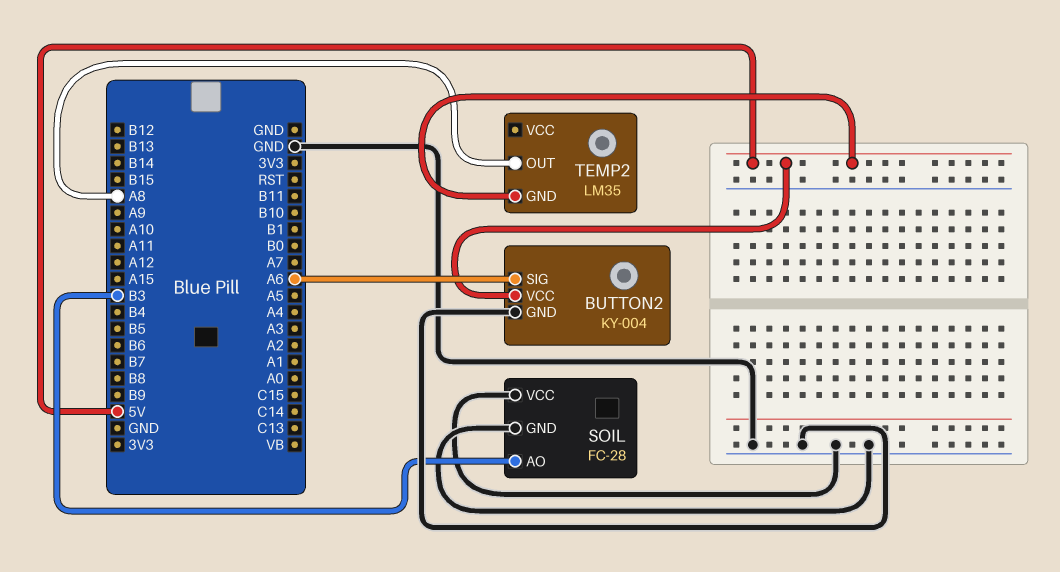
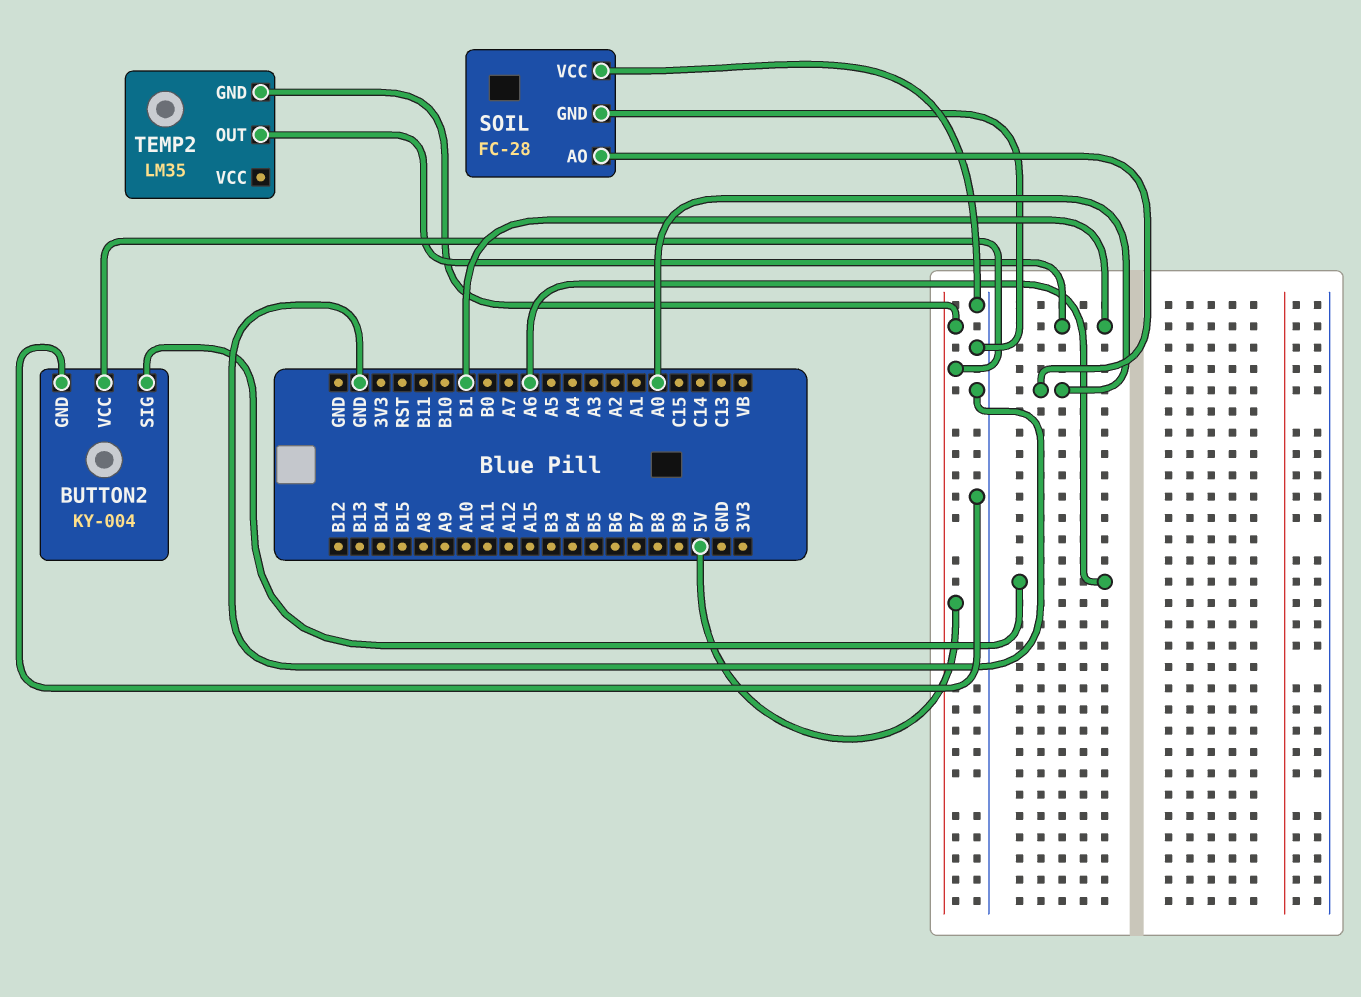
SOIL pin AO: B3 -> A0
TEMP2 pin OUT: A8 -> B1

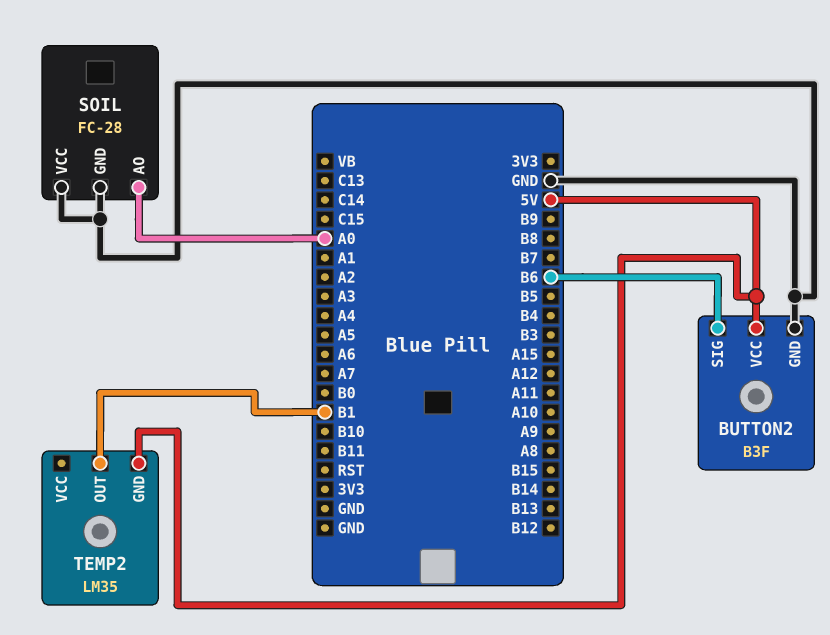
BUTTON2: KY-004 -> B3F
BUTTON2 pin SIG: A6 -> B6

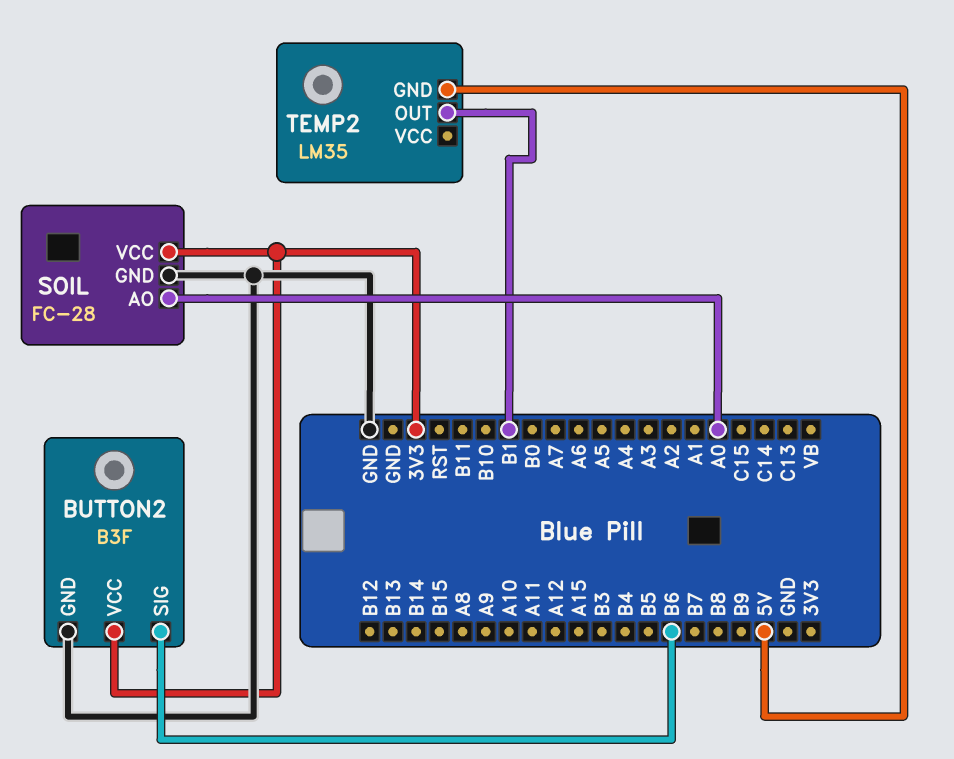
BUTTON2 pin VCC: 5V -> 3V3
SOIL pin VCC: GND -> 3V3

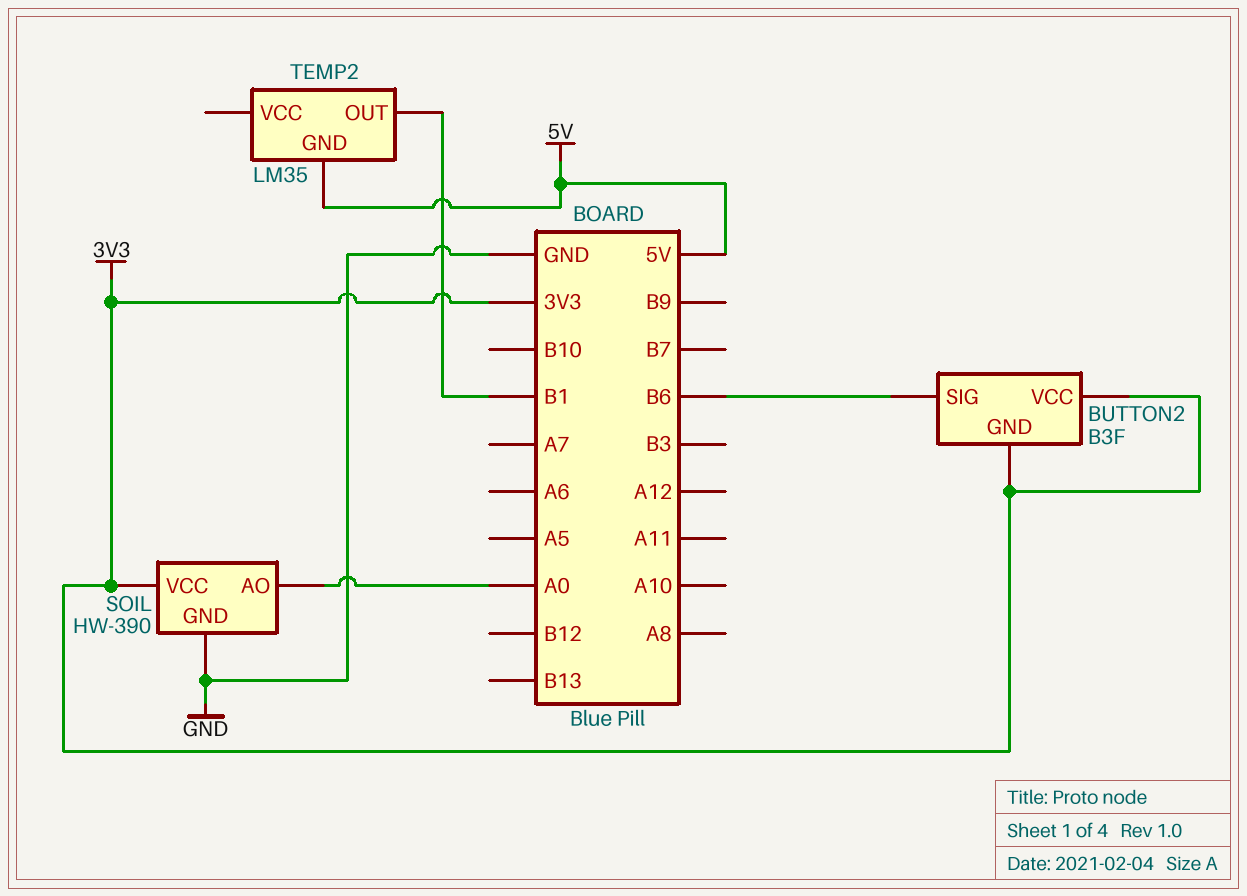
BUTTON2 pin GND: GND -> 3V3
SOIL: FC-28 -> HW-390

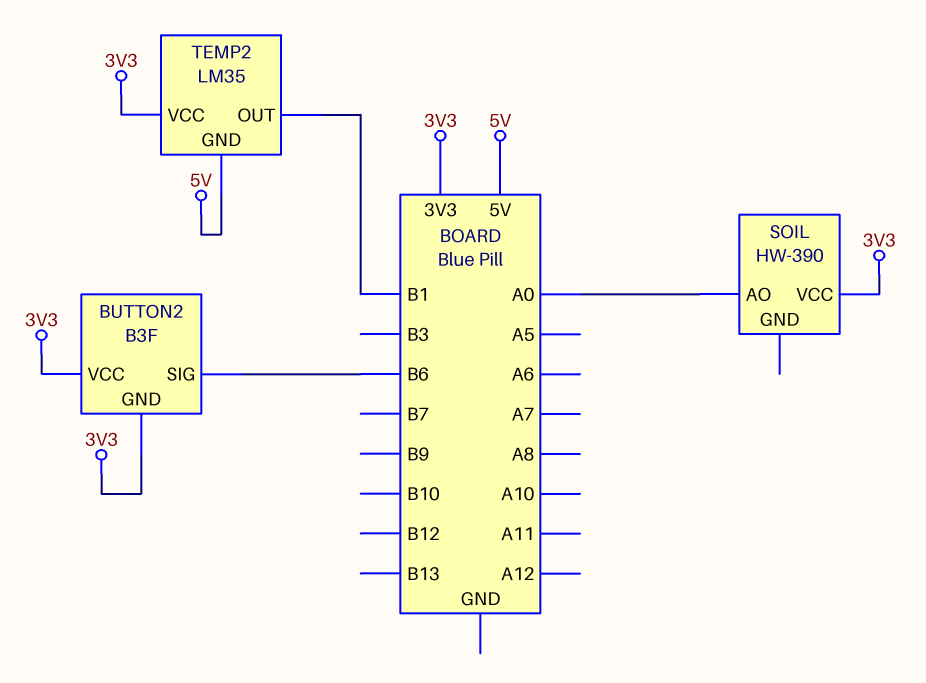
SOIL pin GND: GND -> none
TEMP2 pin VCC: none -> 3V3

